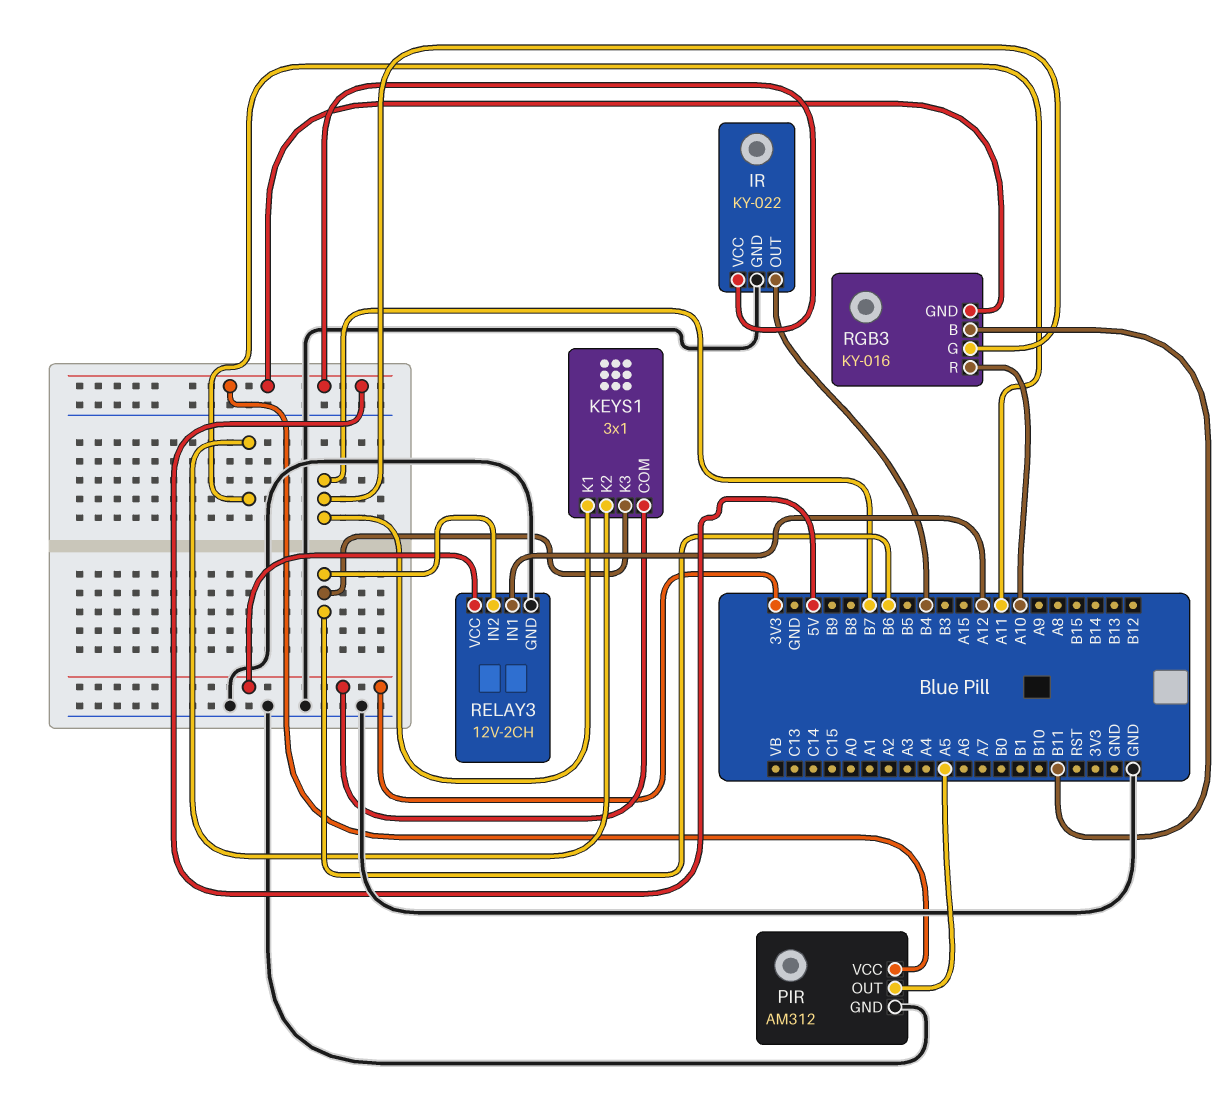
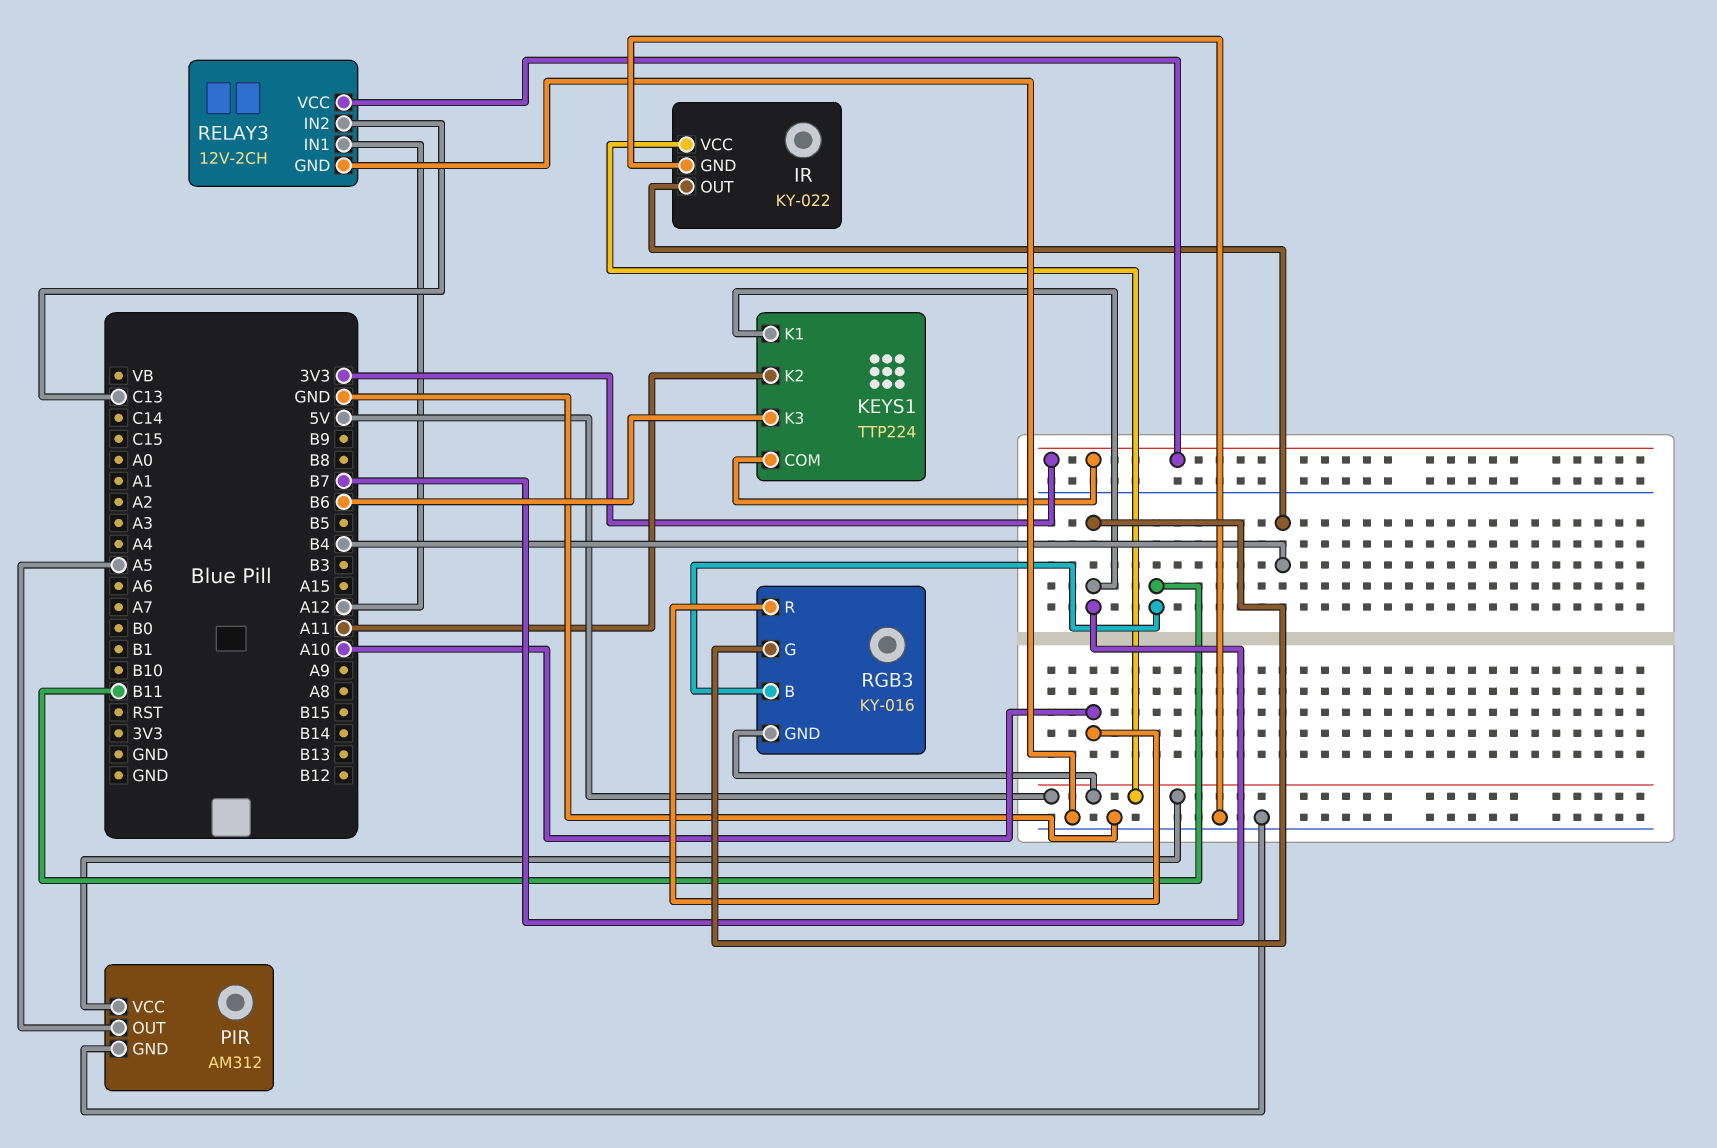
KEYS1: 3x1 -> TTP224
RELAY3 pin IN2: B6 -> C13

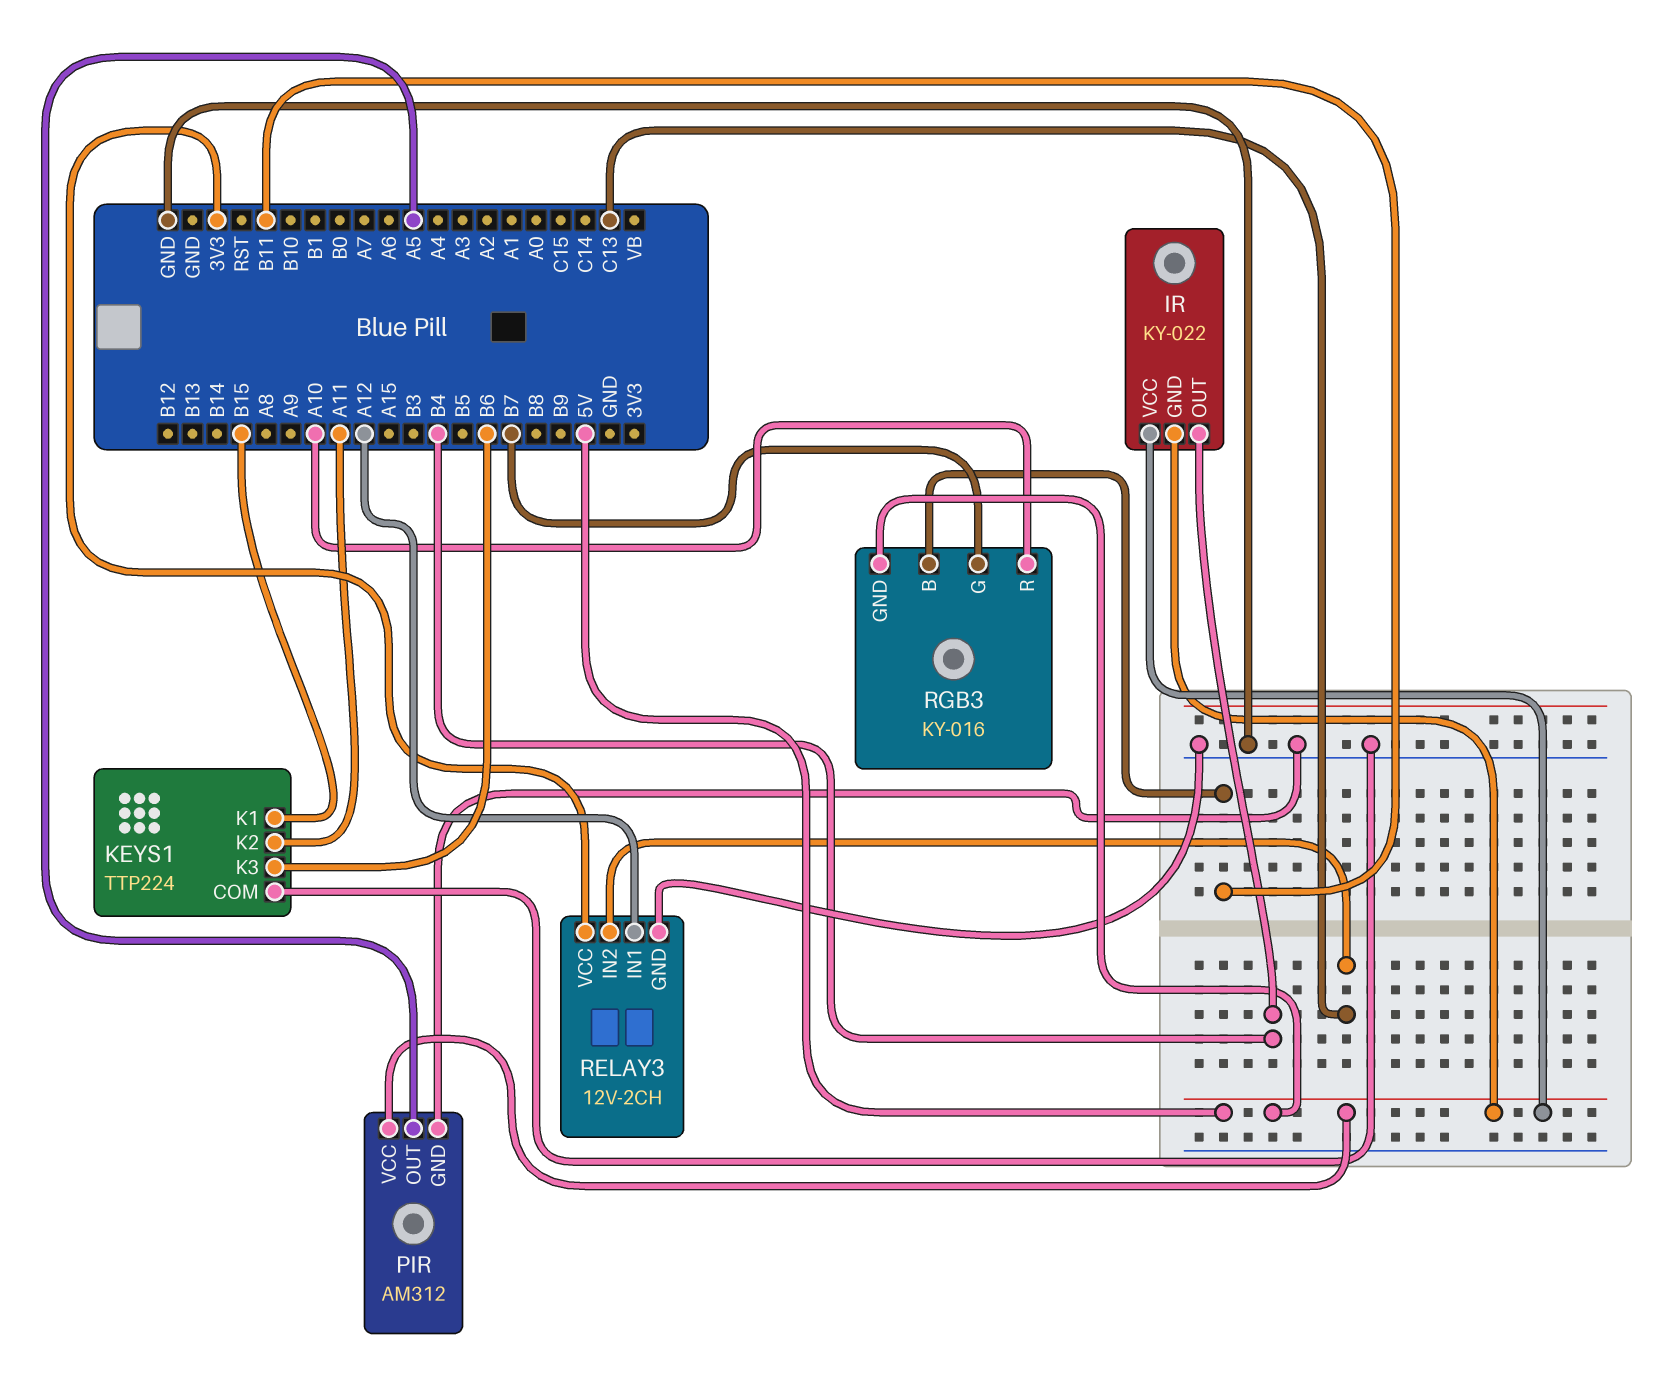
IR pin GND: GND -> 5V
KEYS1 pin COM: 3V3 -> GND
KEYS1 pin K1: B7 -> B15

